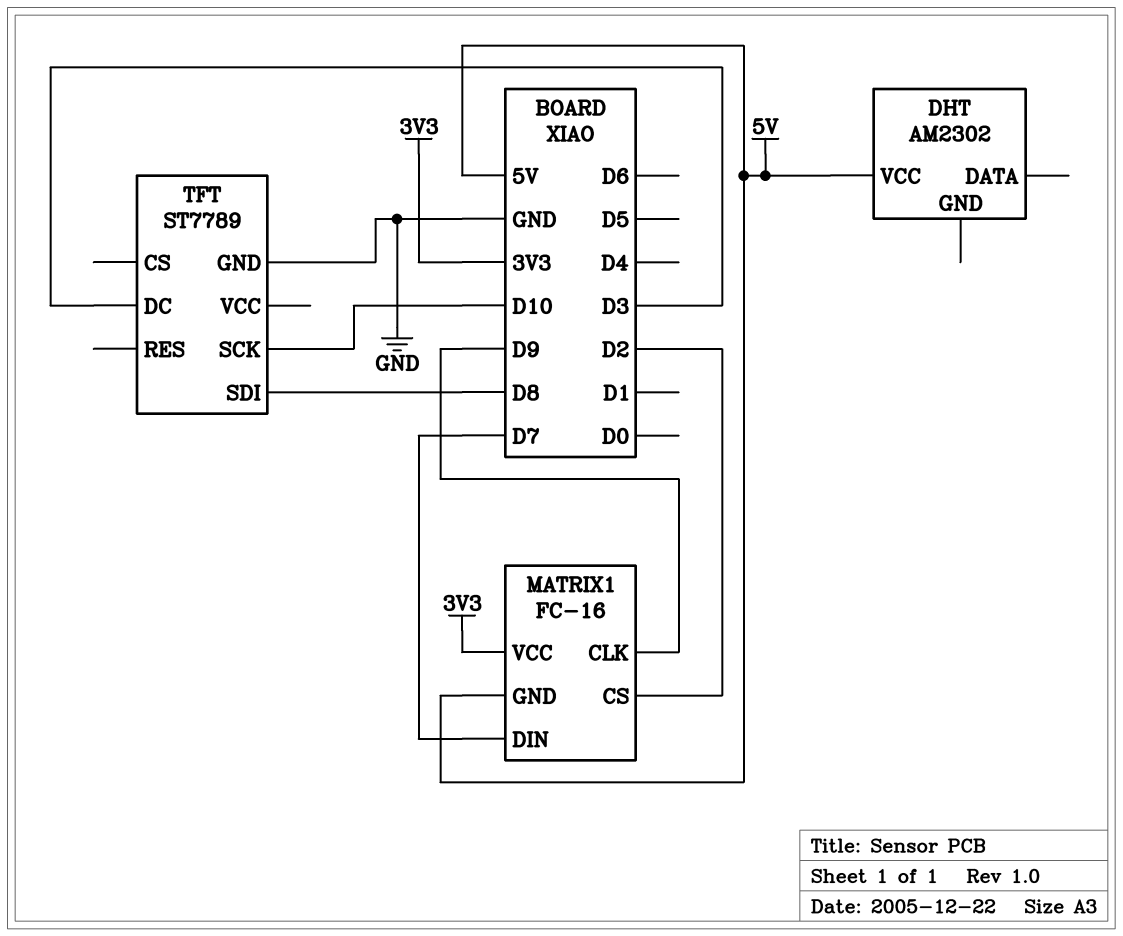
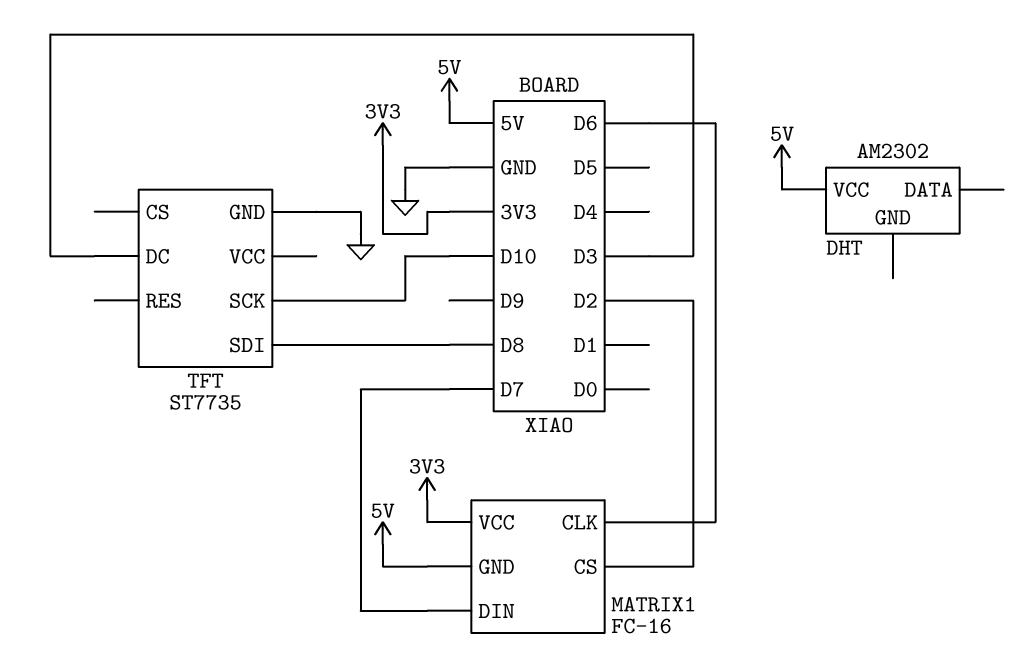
MATRIX1 pin CLK: D9 -> D6
TFT: ST7789 -> ST7735

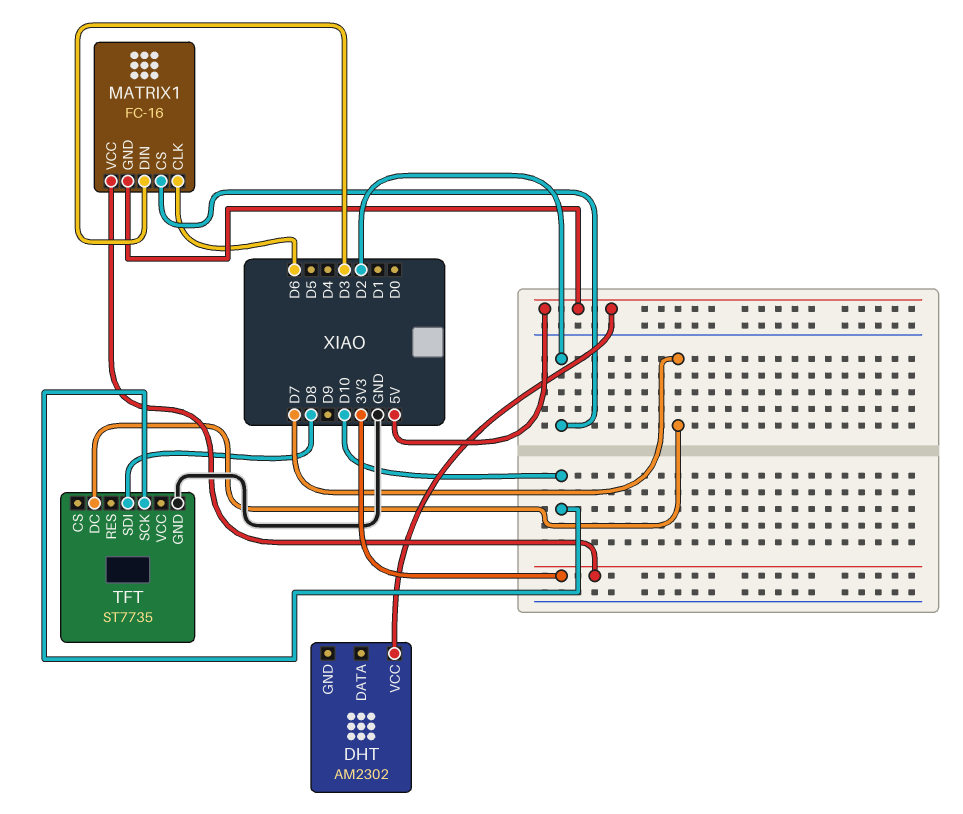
MATRIX1 pin DIN: D7 -> D3
TFT pin DC: D3 -> D7

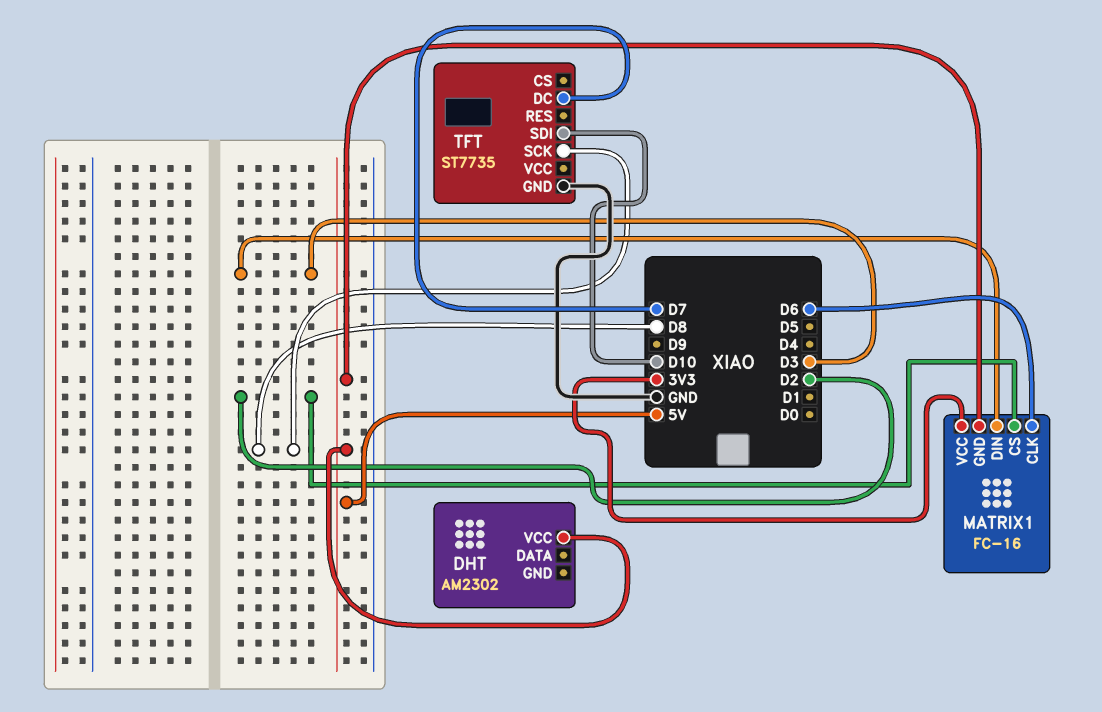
TFT pin SCK: D10 -> D8
TFT pin SDI: D8 -> D10

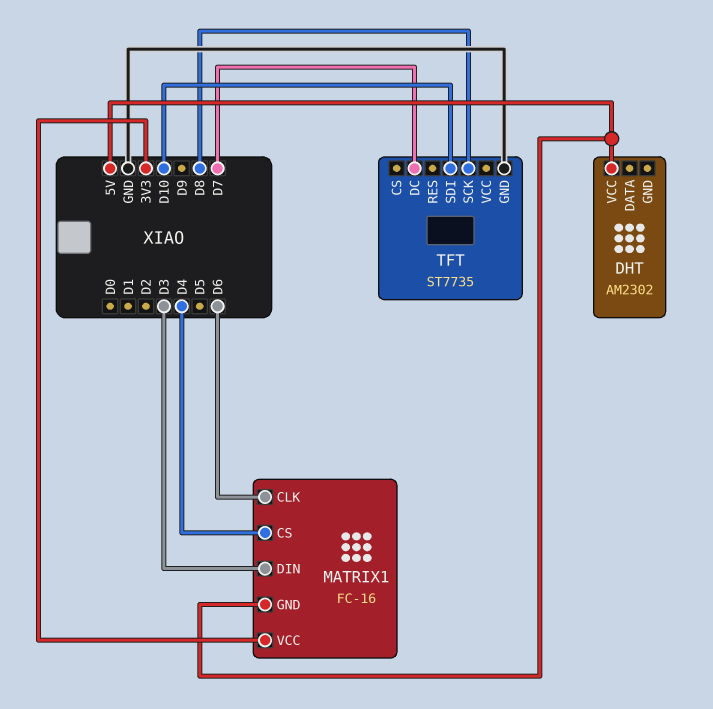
MATRIX1 pin CS: D2 -> D4

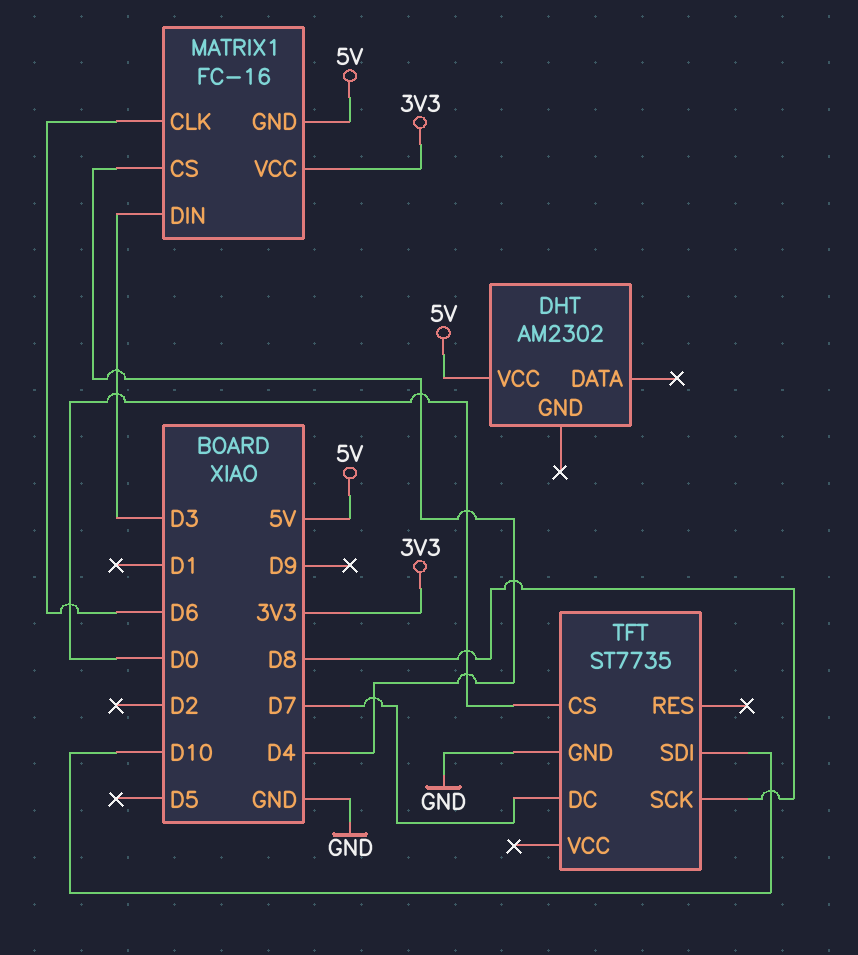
TFT pin CS: none -> D0

